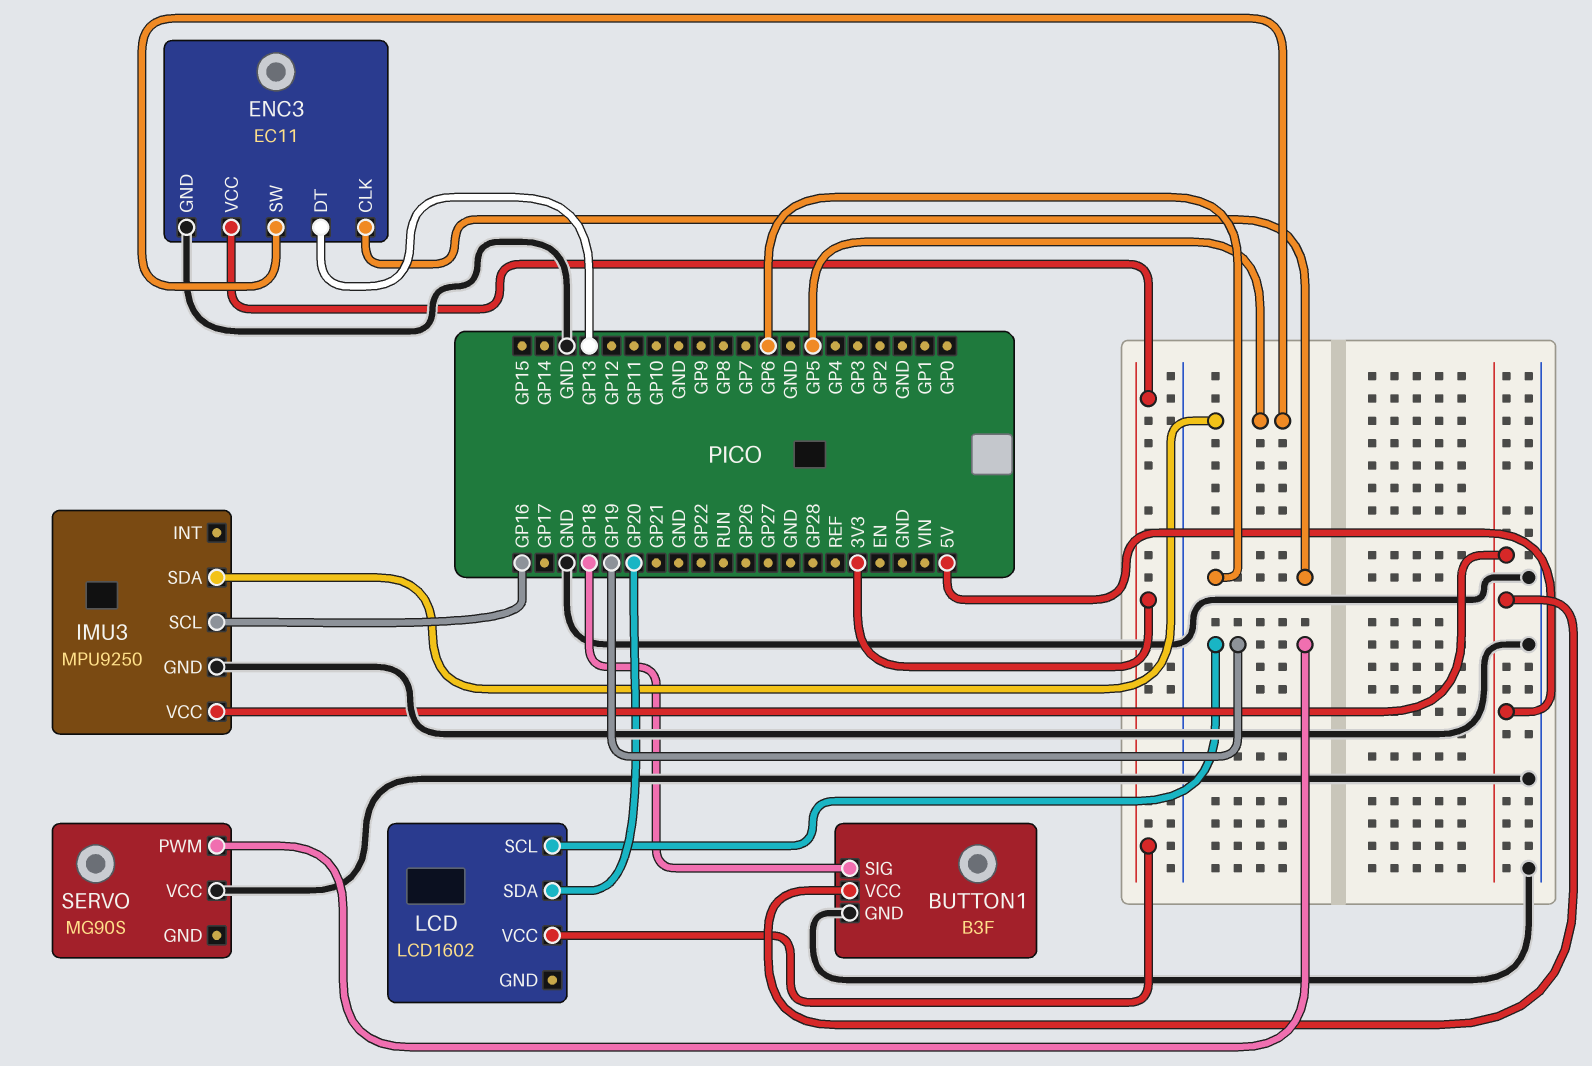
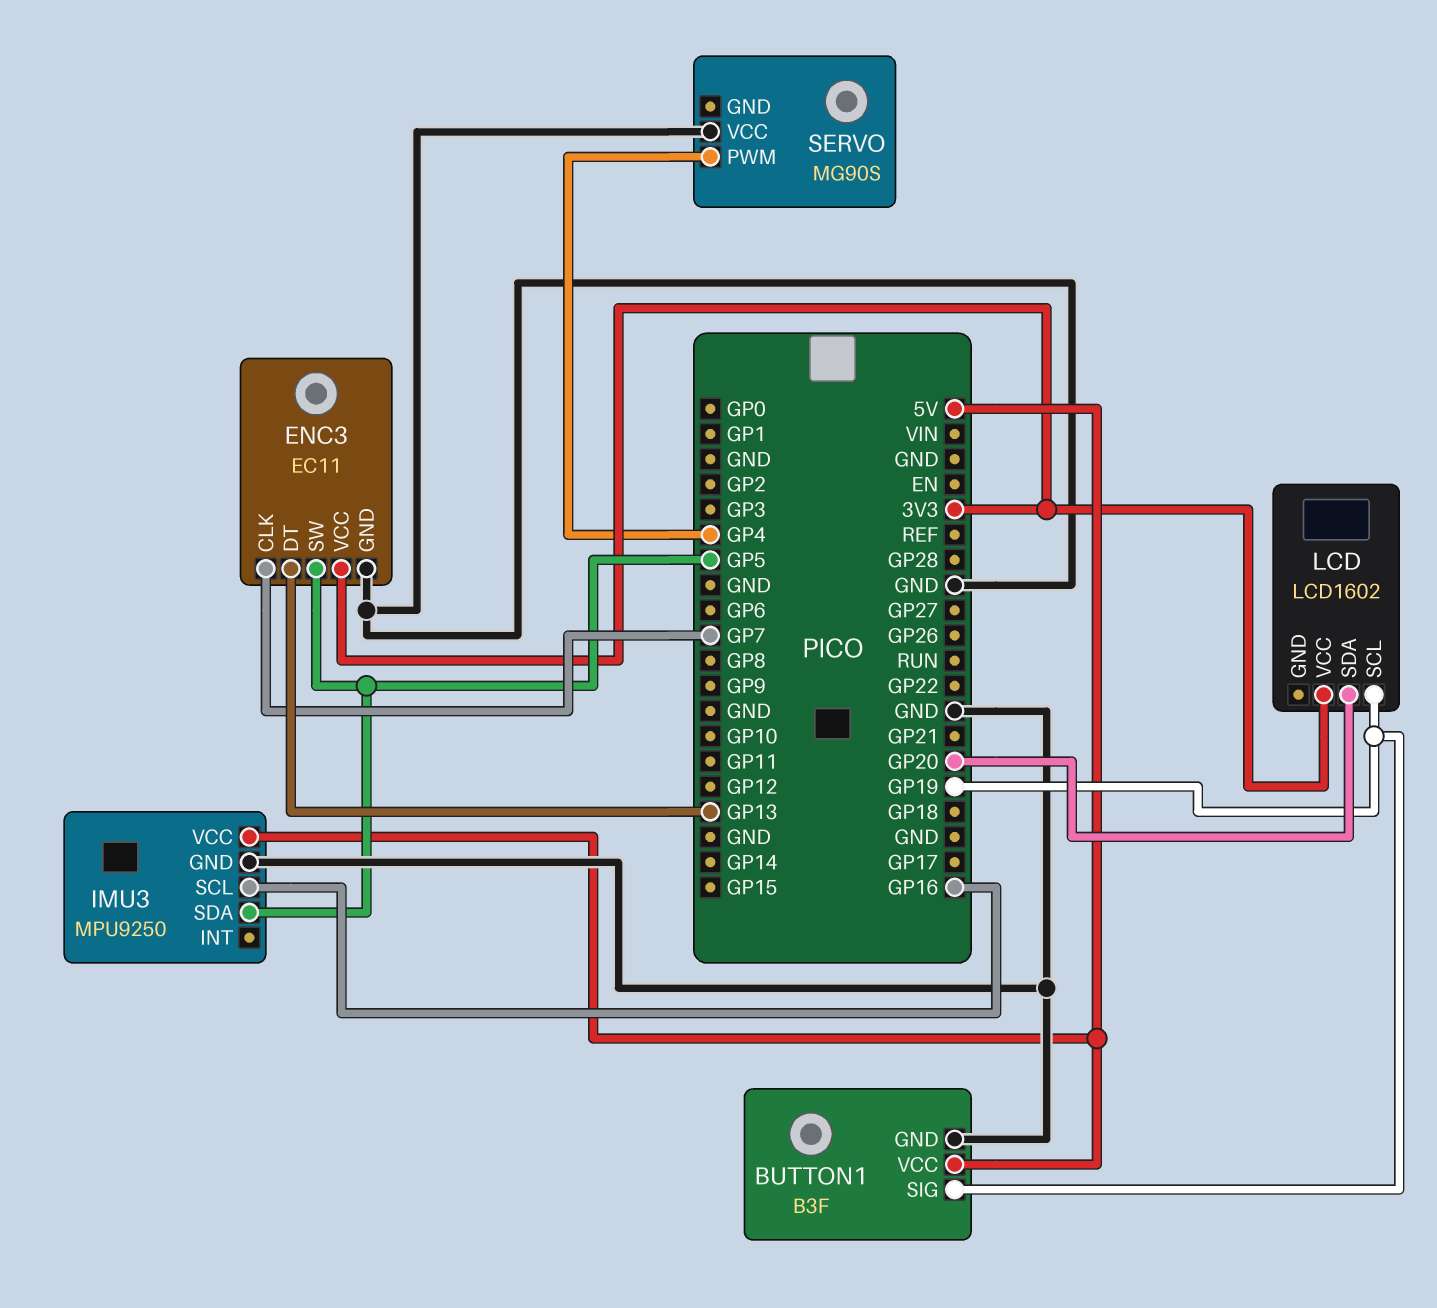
BUTTON1 pin SIG: GP18 -> GP19
ENC3 pin CLK: GP6 -> GP7
SERVO pin PWM: GP19 -> GP4

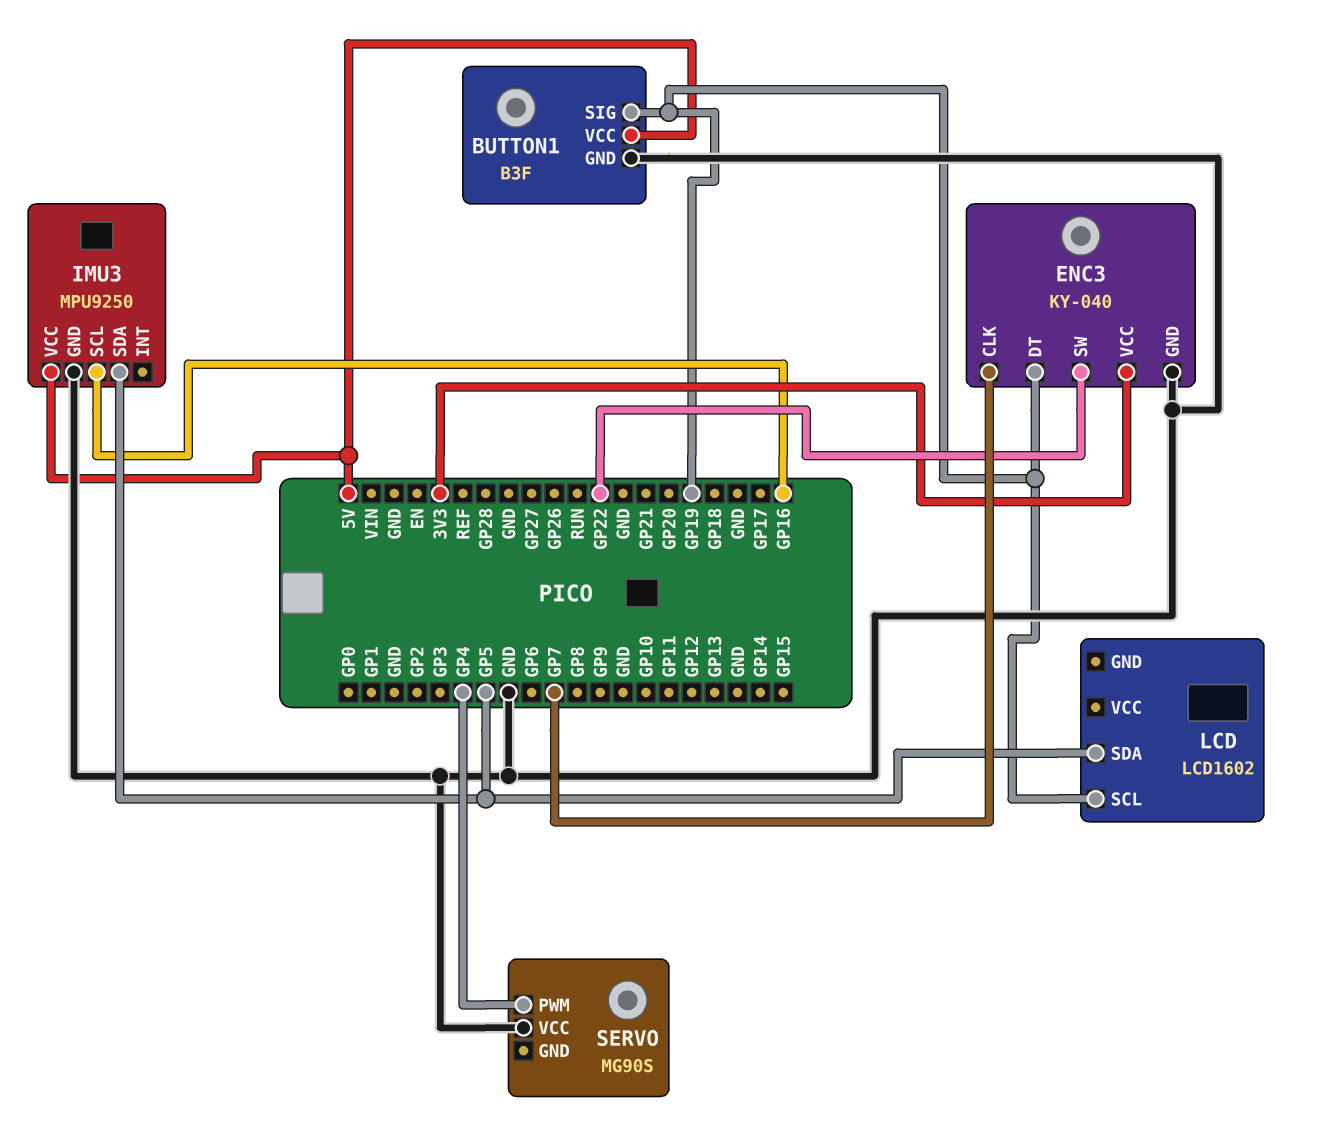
ENC3: EC11 -> KY-040
ENC3 pin DT: GP13 -> GP19
ENC3 pin SW: GP5 -> GP22
LCD pin SDA: GP20 -> GP5
LCD pin VCC: 3V3 -> none

